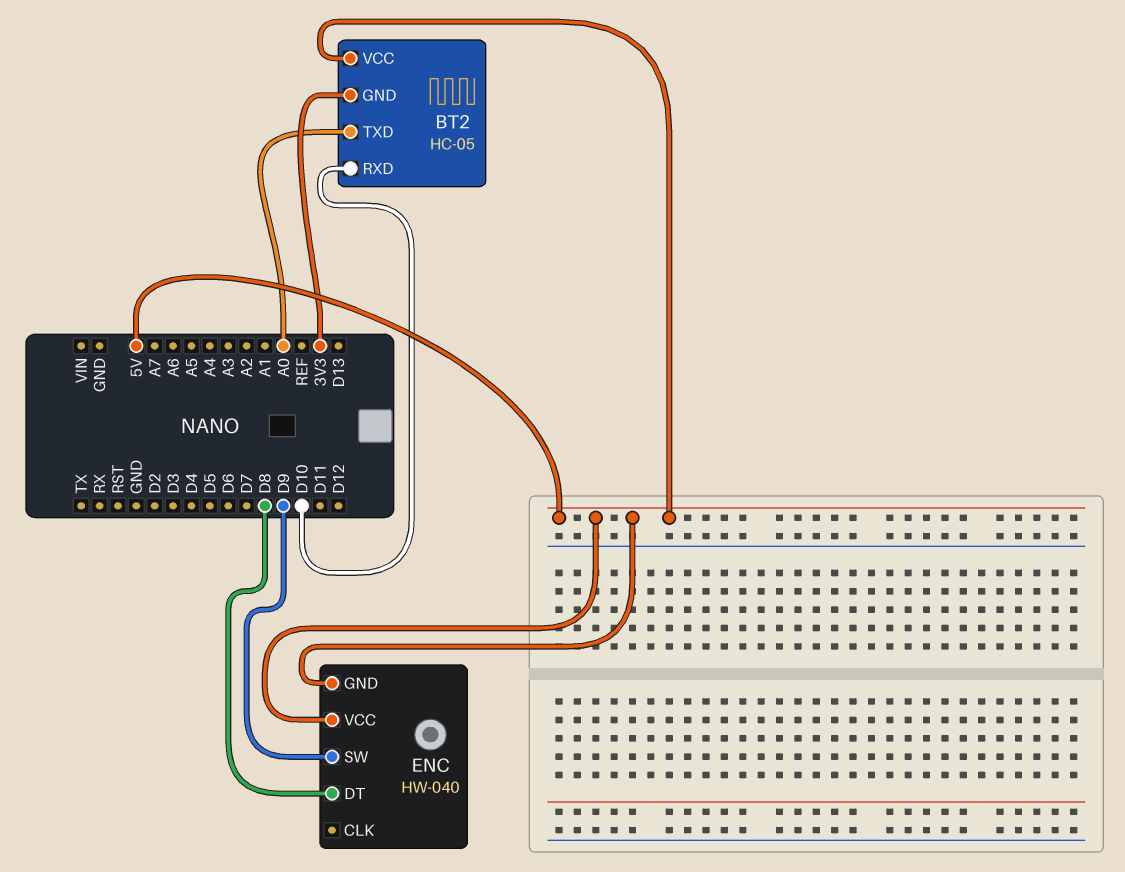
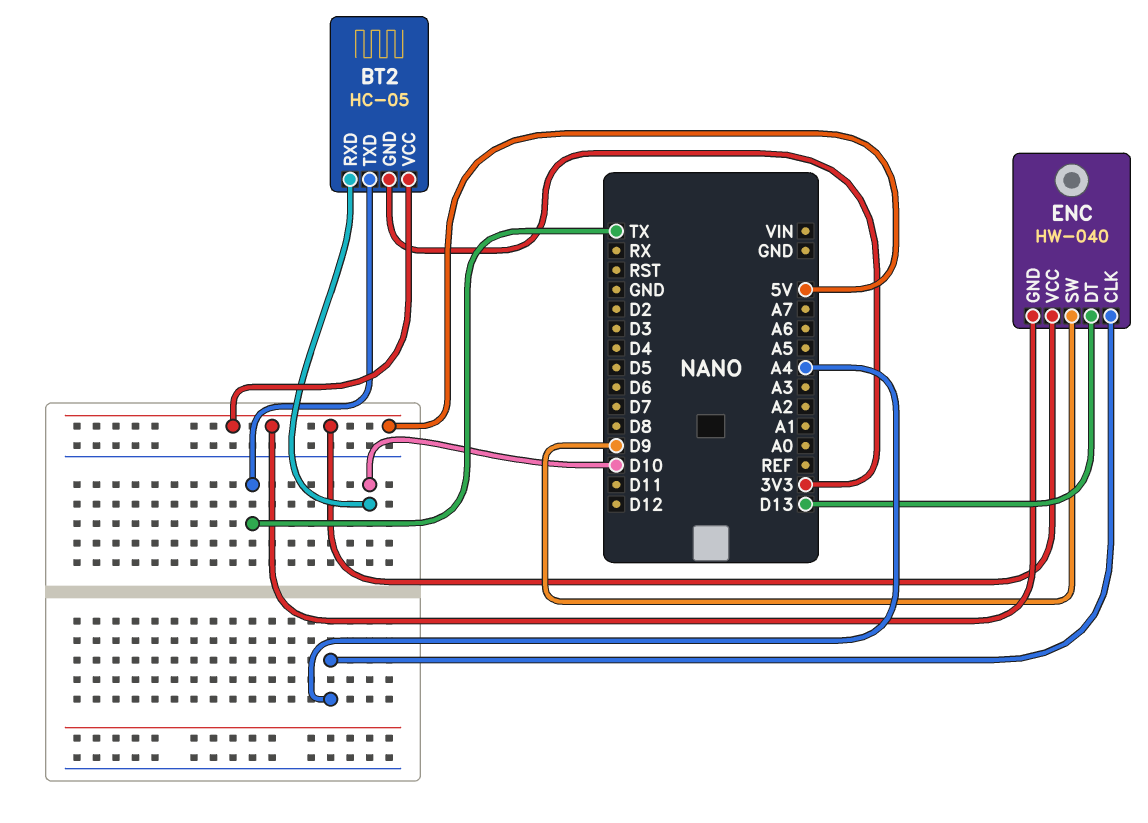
BT2 pin TXD: A0 -> TX
ENC pin CLK: none -> A4
ENC pin DT: D8 -> D13

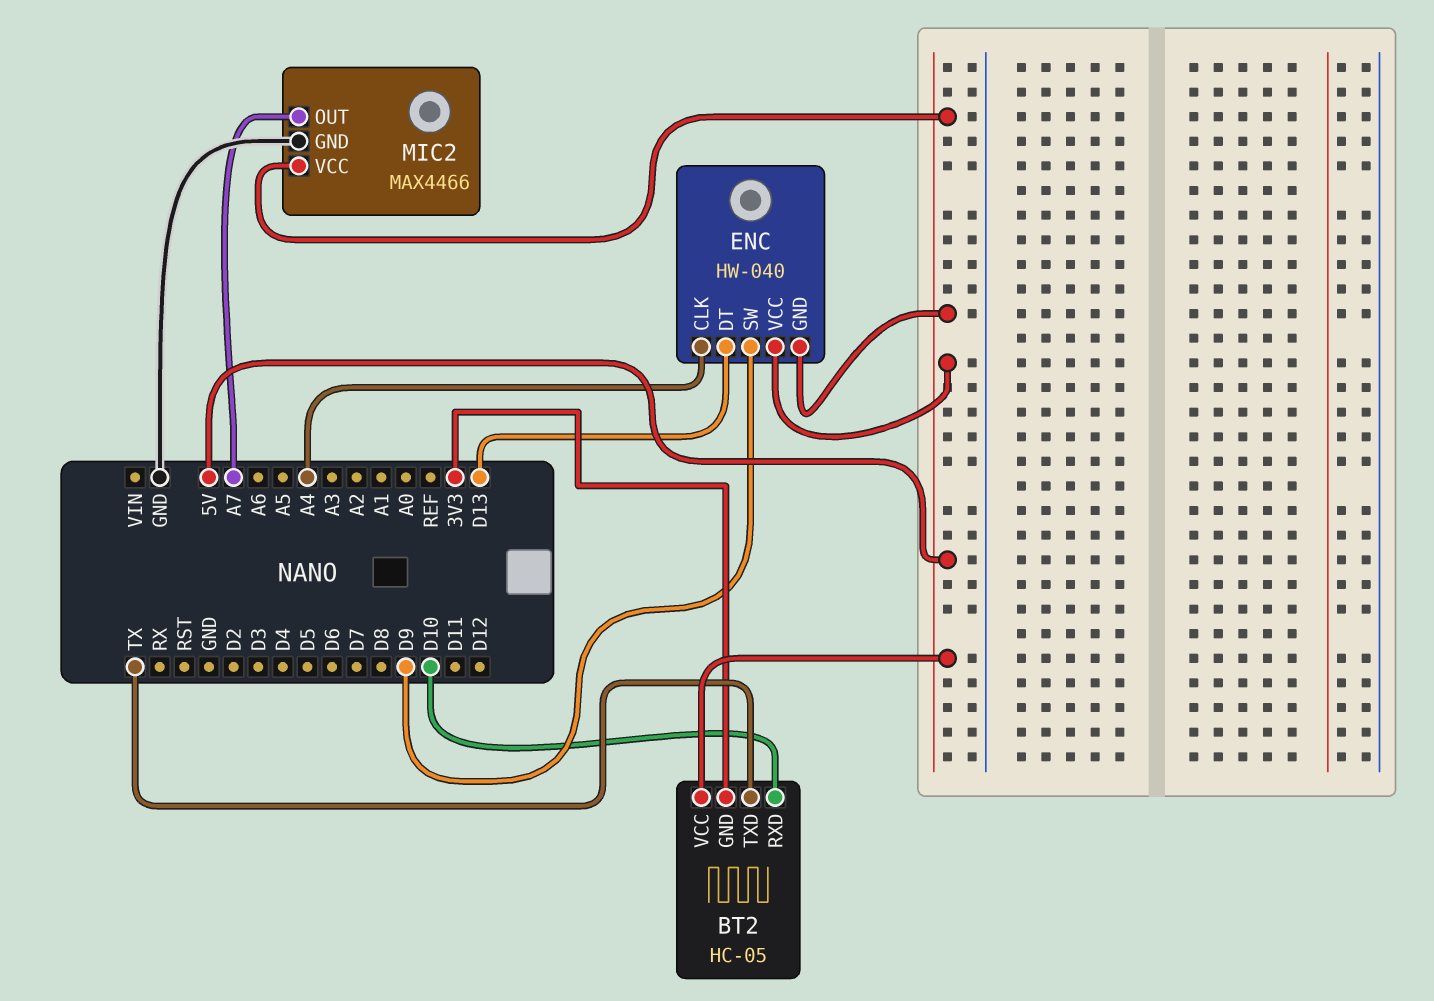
MIC2: none -> MAX4466
MIC2 pin GND: none -> GND
MIC2 pin OUT: none -> A7
MIC2 pin VCC: none -> 5V

